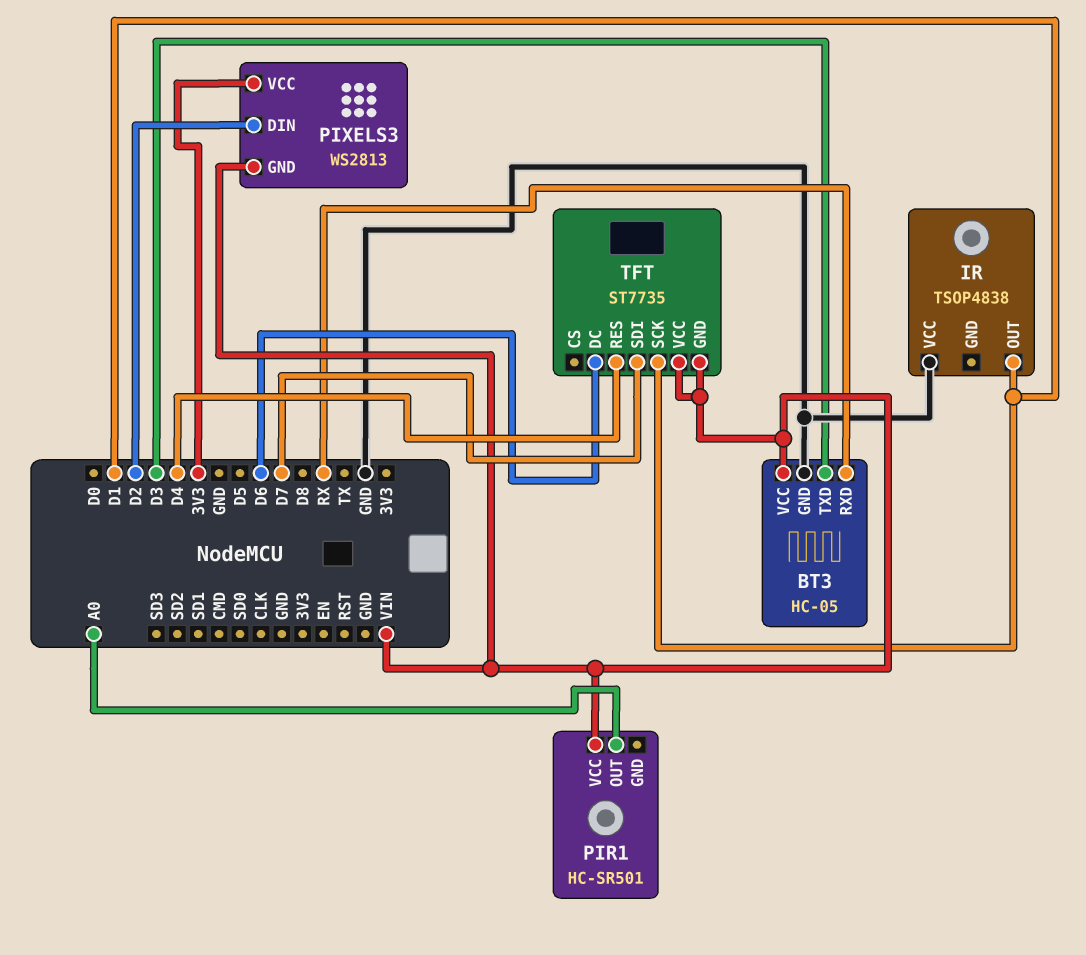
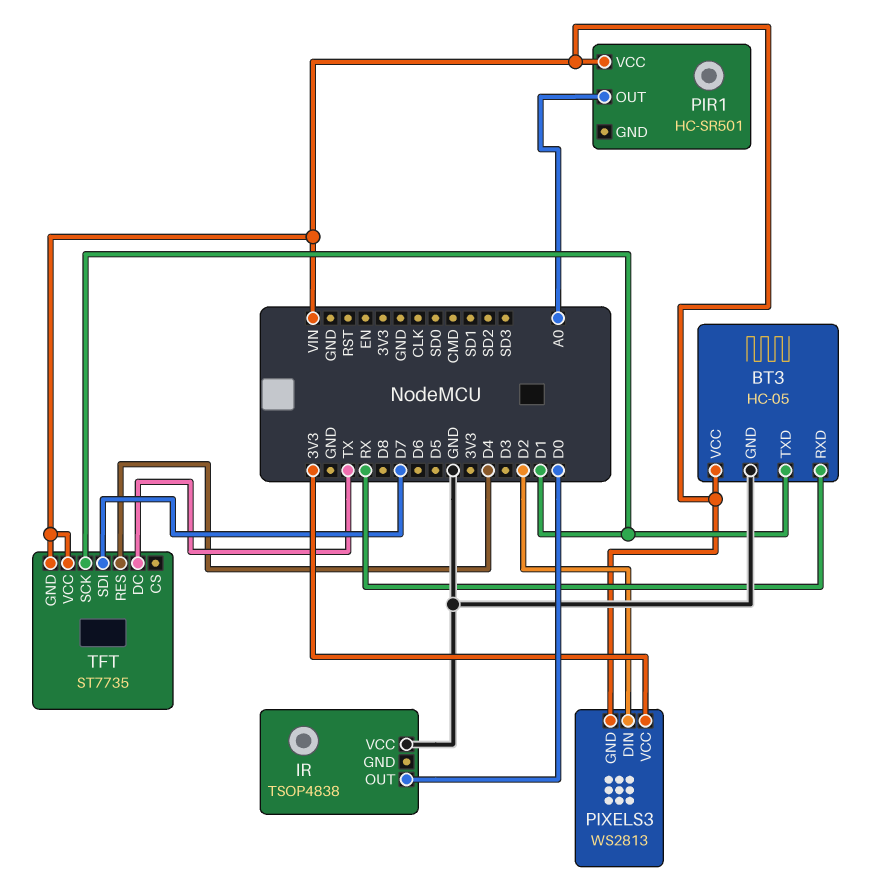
BT3 pin TXD: D3 -> D1
IR pin OUT: D1 -> D0
TFT pin DC: D6 -> TX

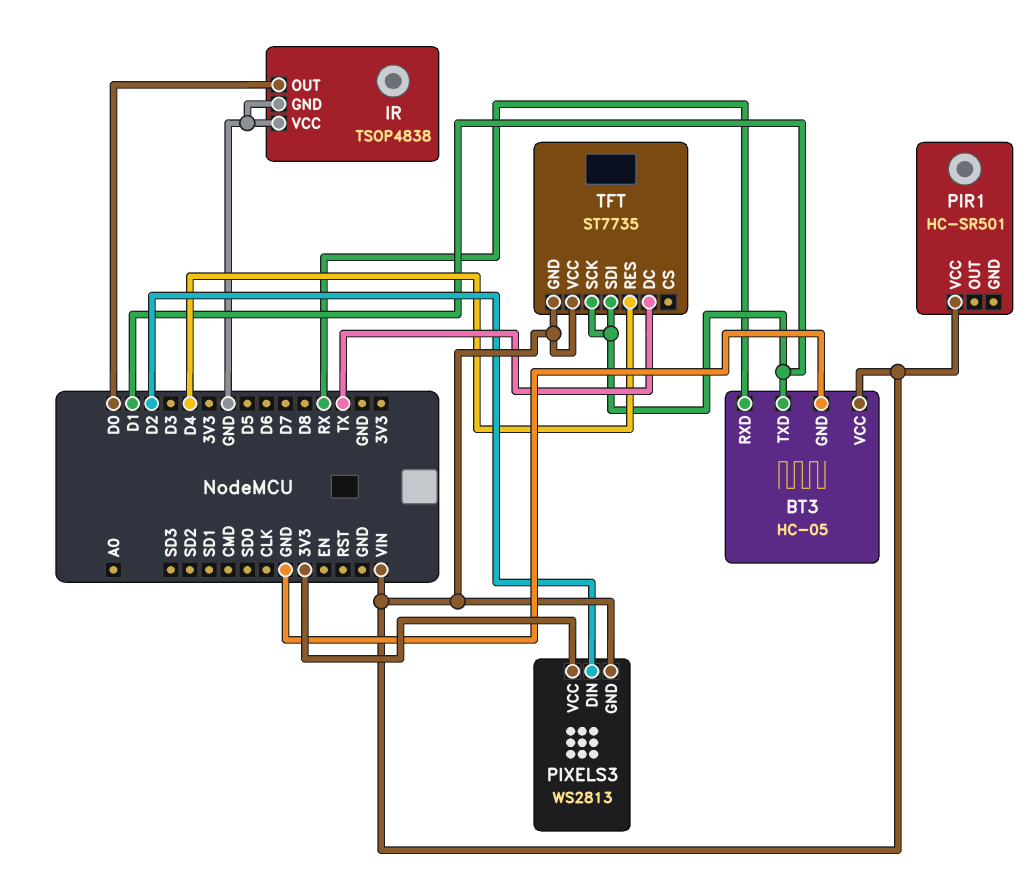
IR pin GND: none -> GND
PIR1 pin OUT: A0 -> none
TFT pin SDI: D7 -> D1

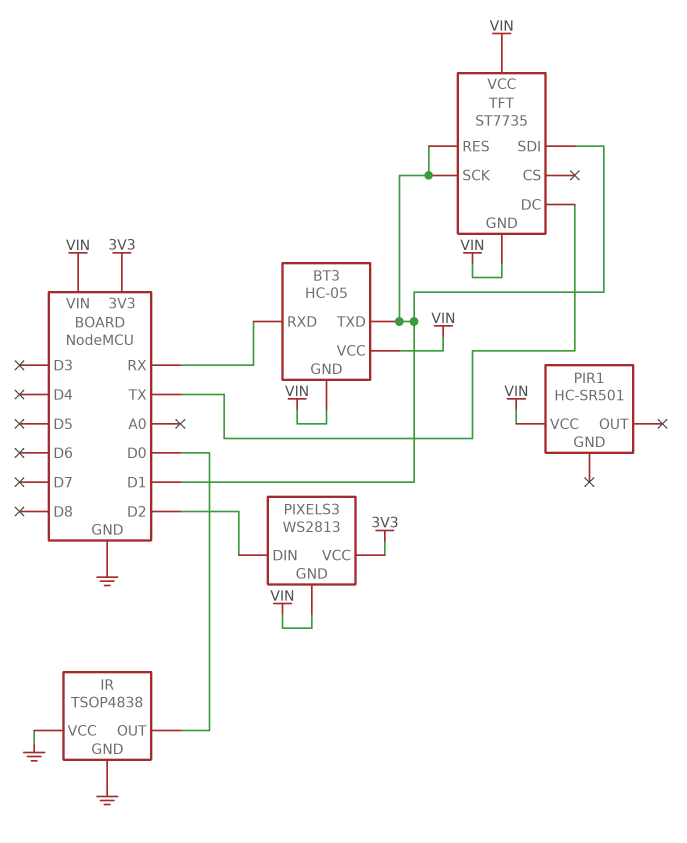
BT3 pin GND: GND -> VIN
TFT pin RES: D4 -> D1

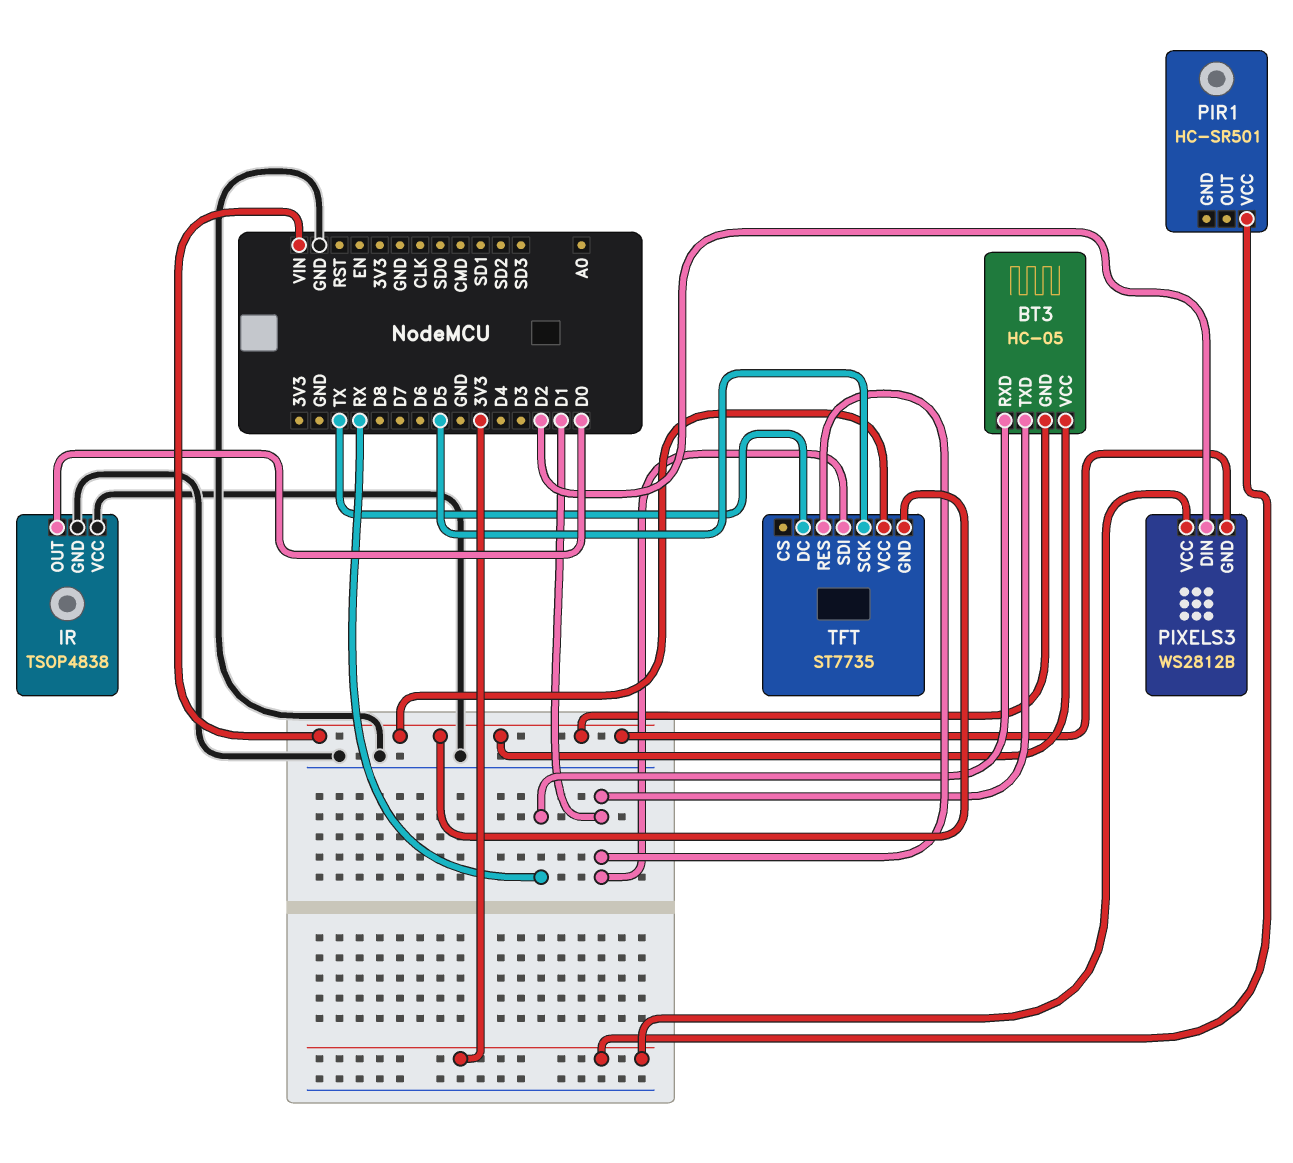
PIR1 pin VCC: VIN -> 3V3
PIXELS3: WS2813 -> WS2812B
TFT pin SCK: D1 -> D5

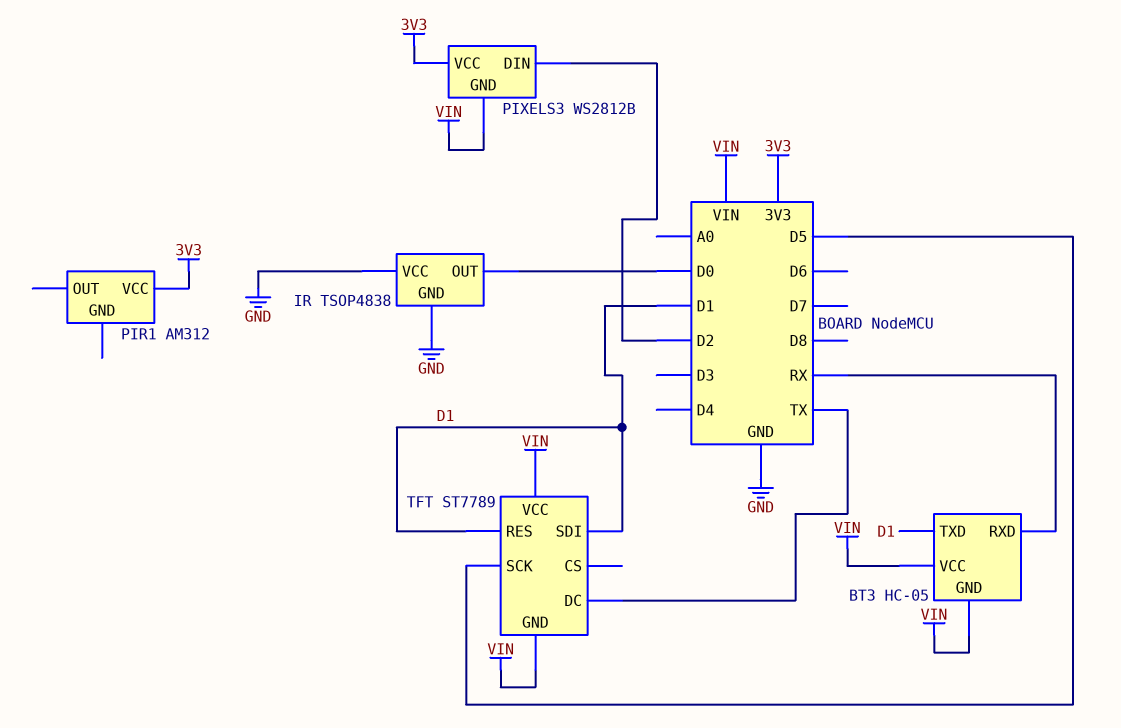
PIR1: HC-SR501 -> AM312
TFT: ST7735 -> ST7789

